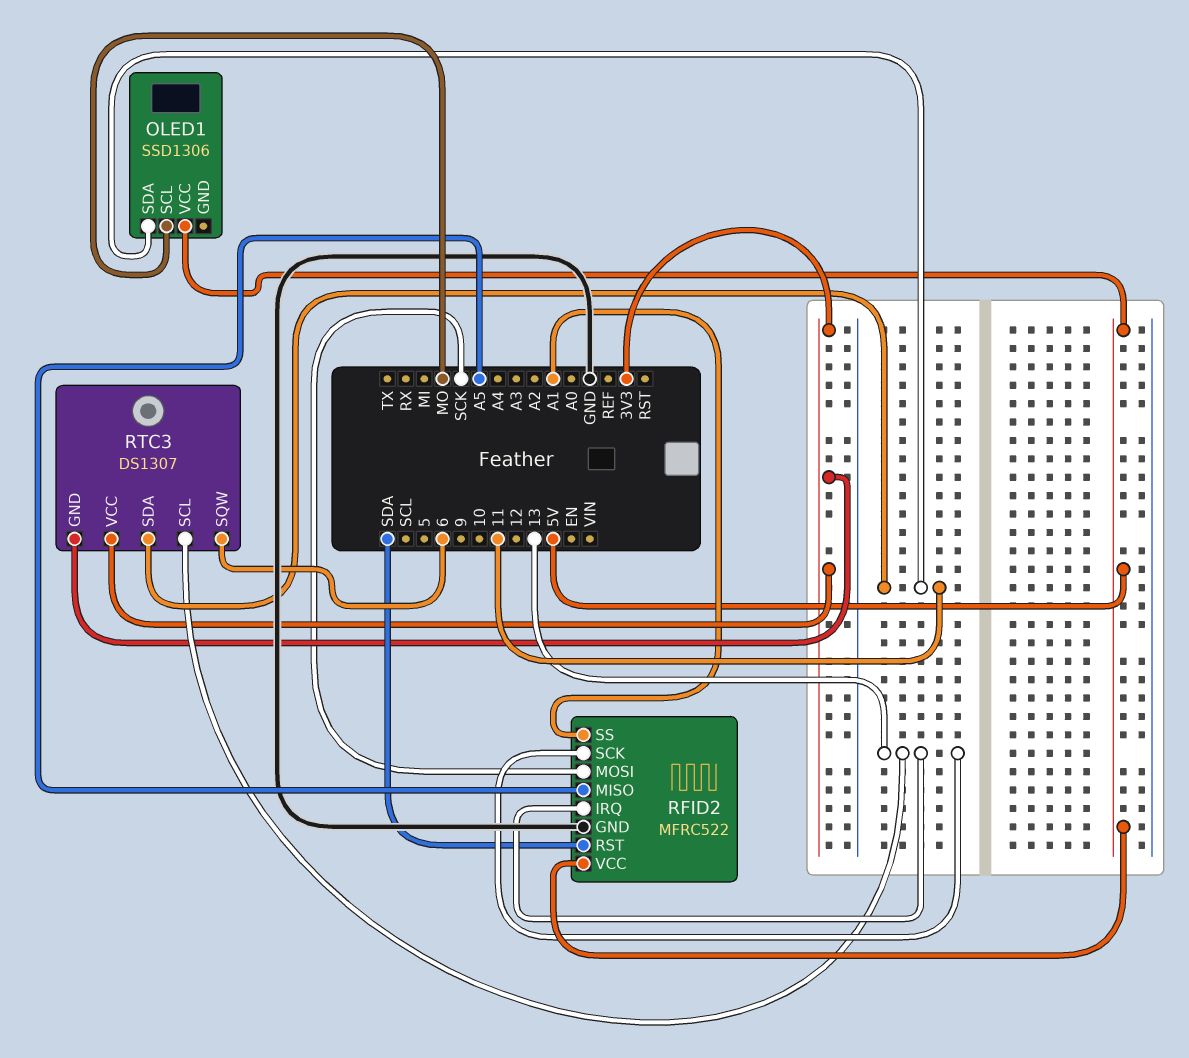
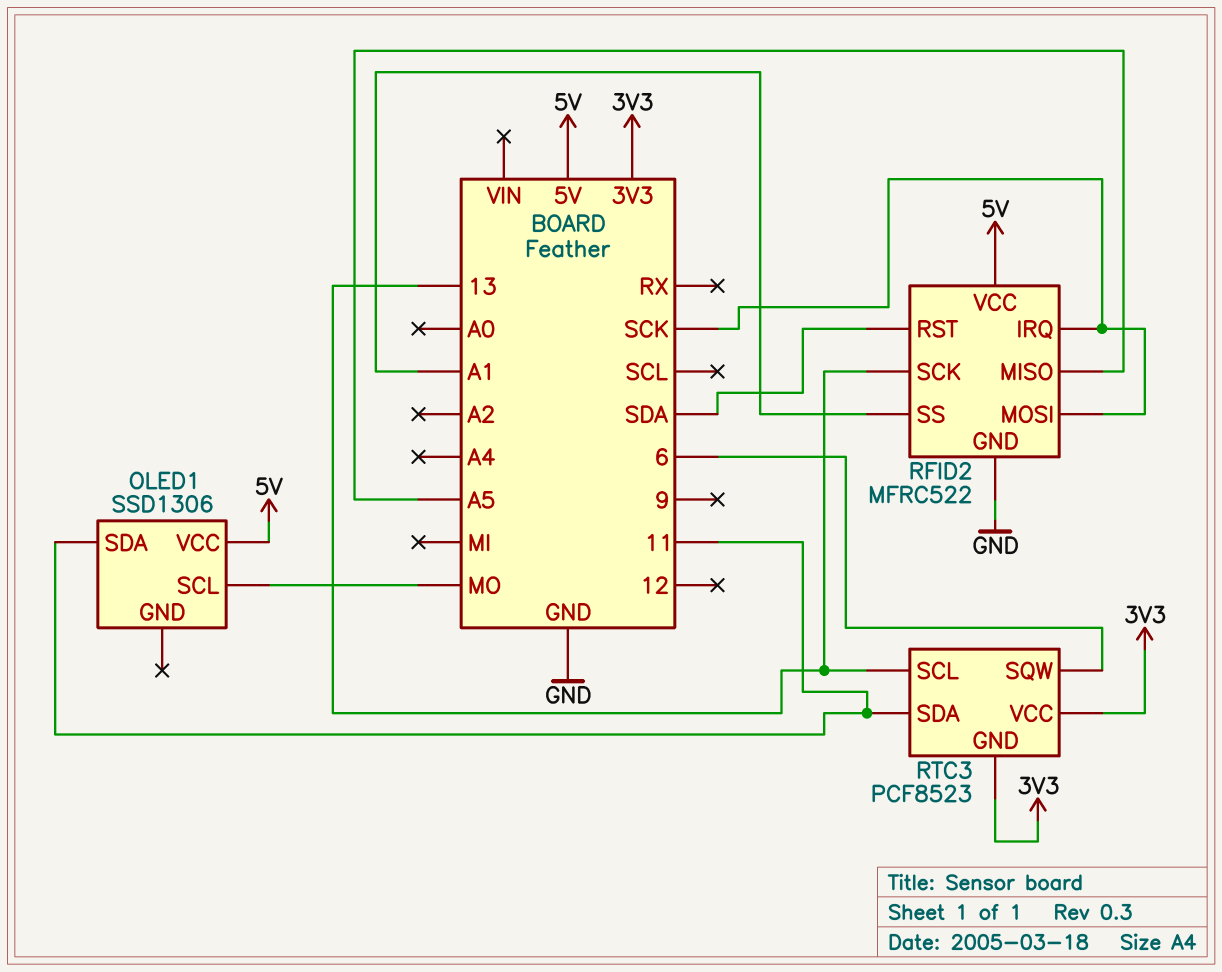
RFID2 pin IRQ: 13 -> SCK
RTC3: DS1307 -> PCF8523

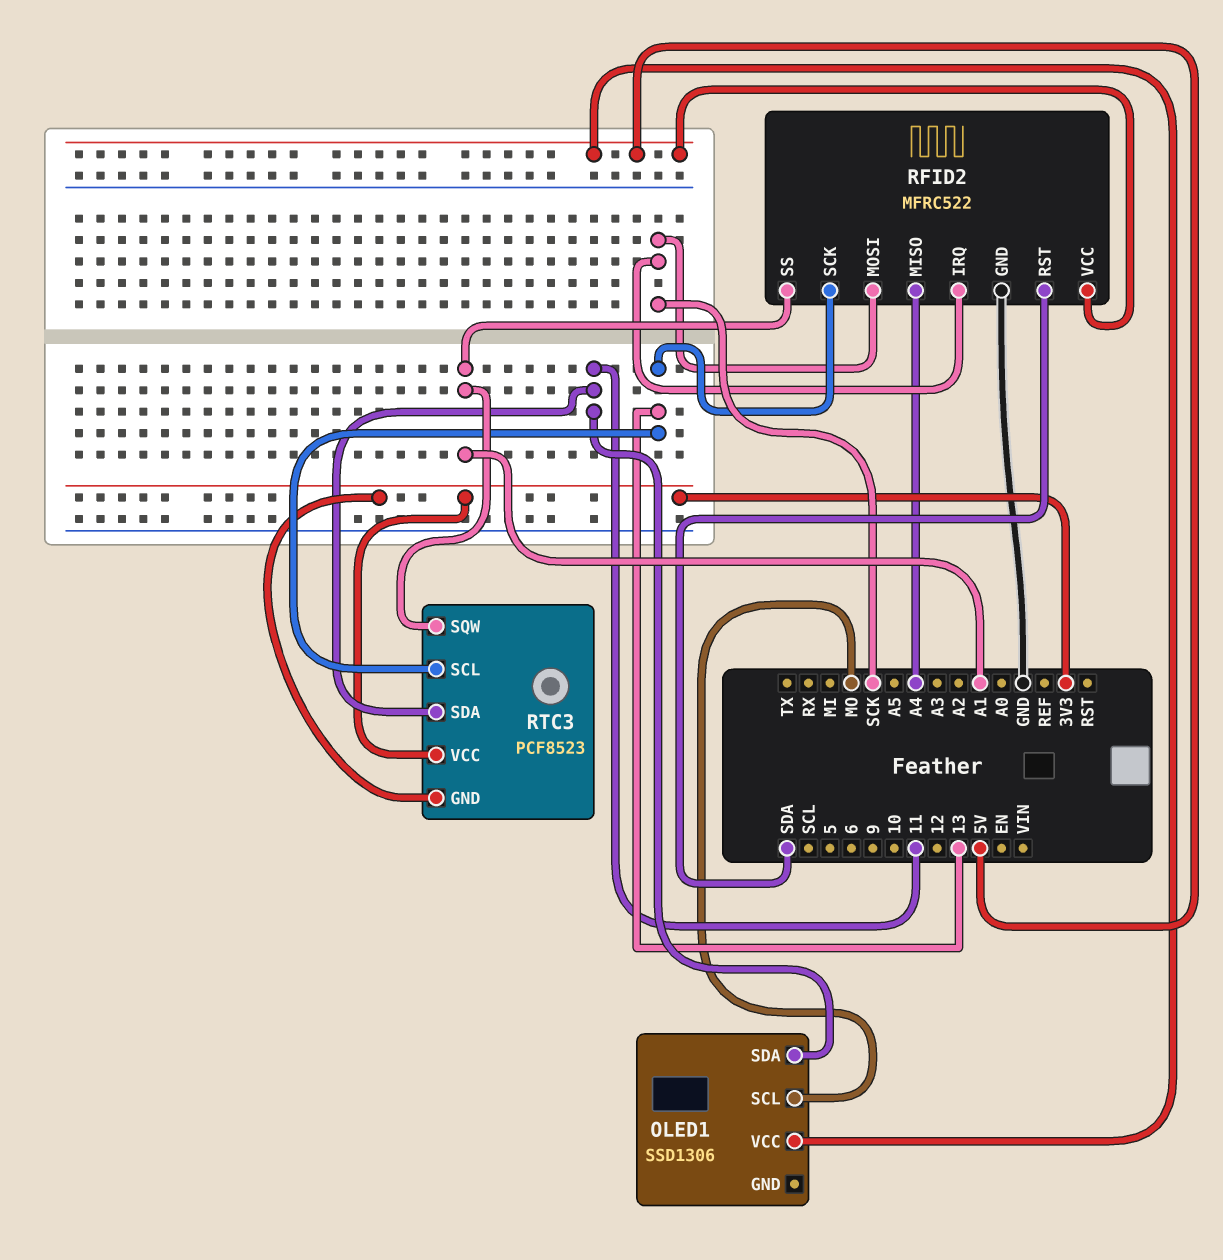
RFID2 pin MISO: A5 -> A4
RTC3 pin SQW: 6 -> A1

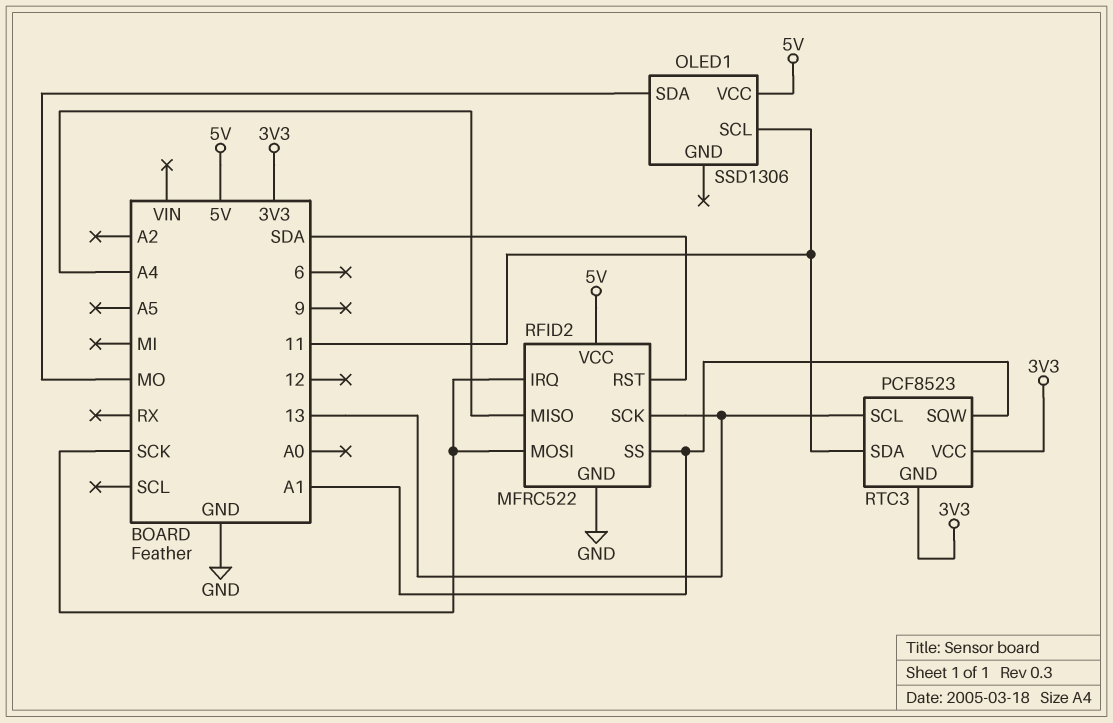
OLED1 pin SCL: MO -> 11
OLED1 pin SDA: 11 -> MO

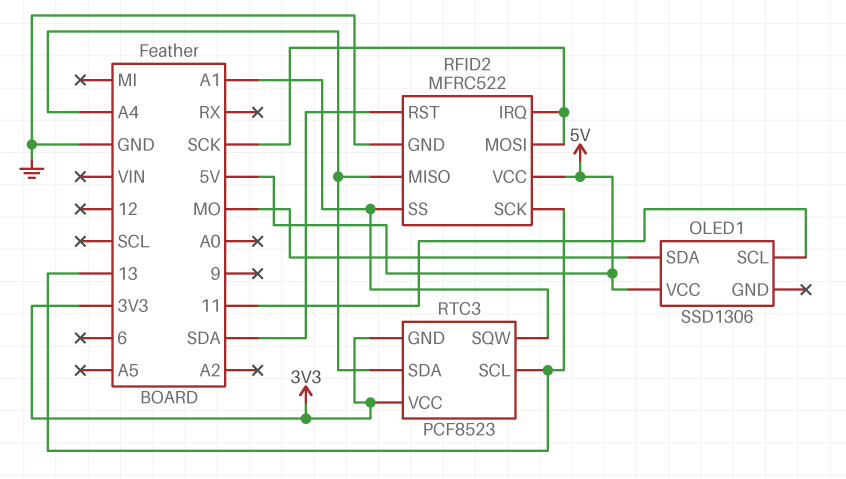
RTC3 pin SDA: 11 -> A4

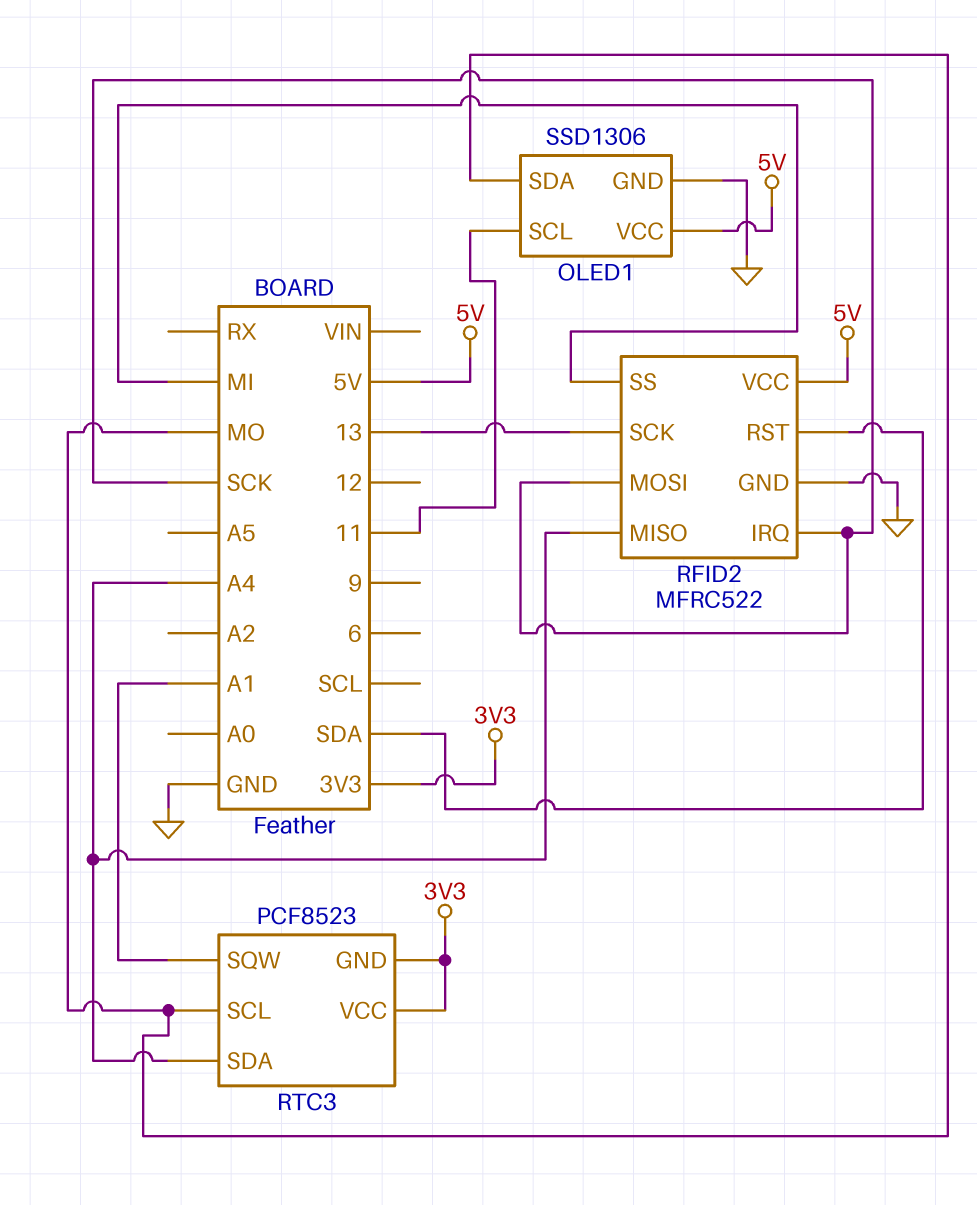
OLED1 pin GND: none -> GND
RFID2 pin SS: A1 -> MI
RTC3 pin SCL: 13 -> MO

